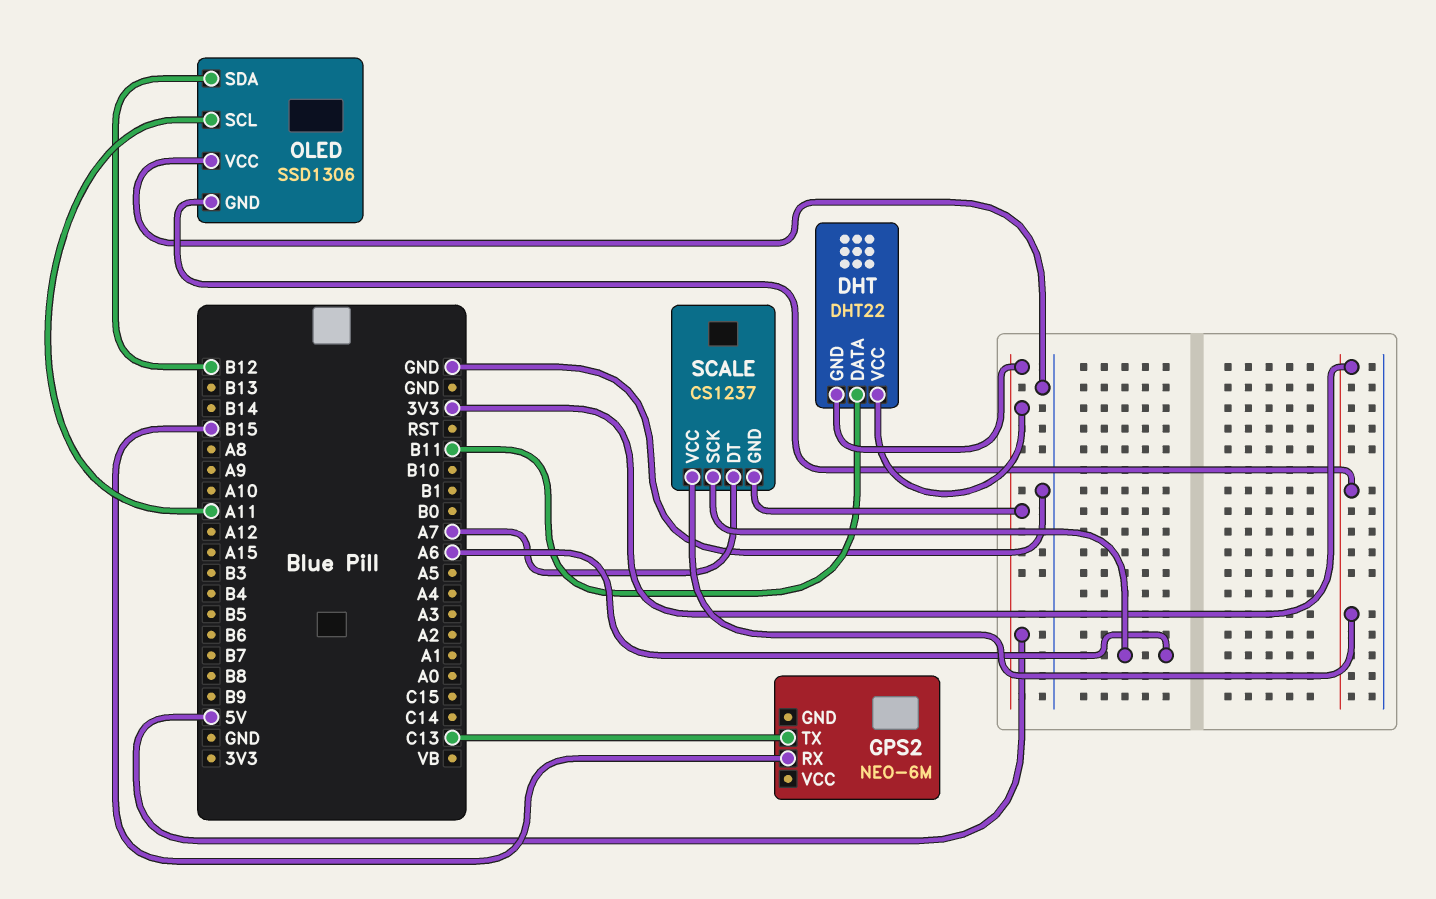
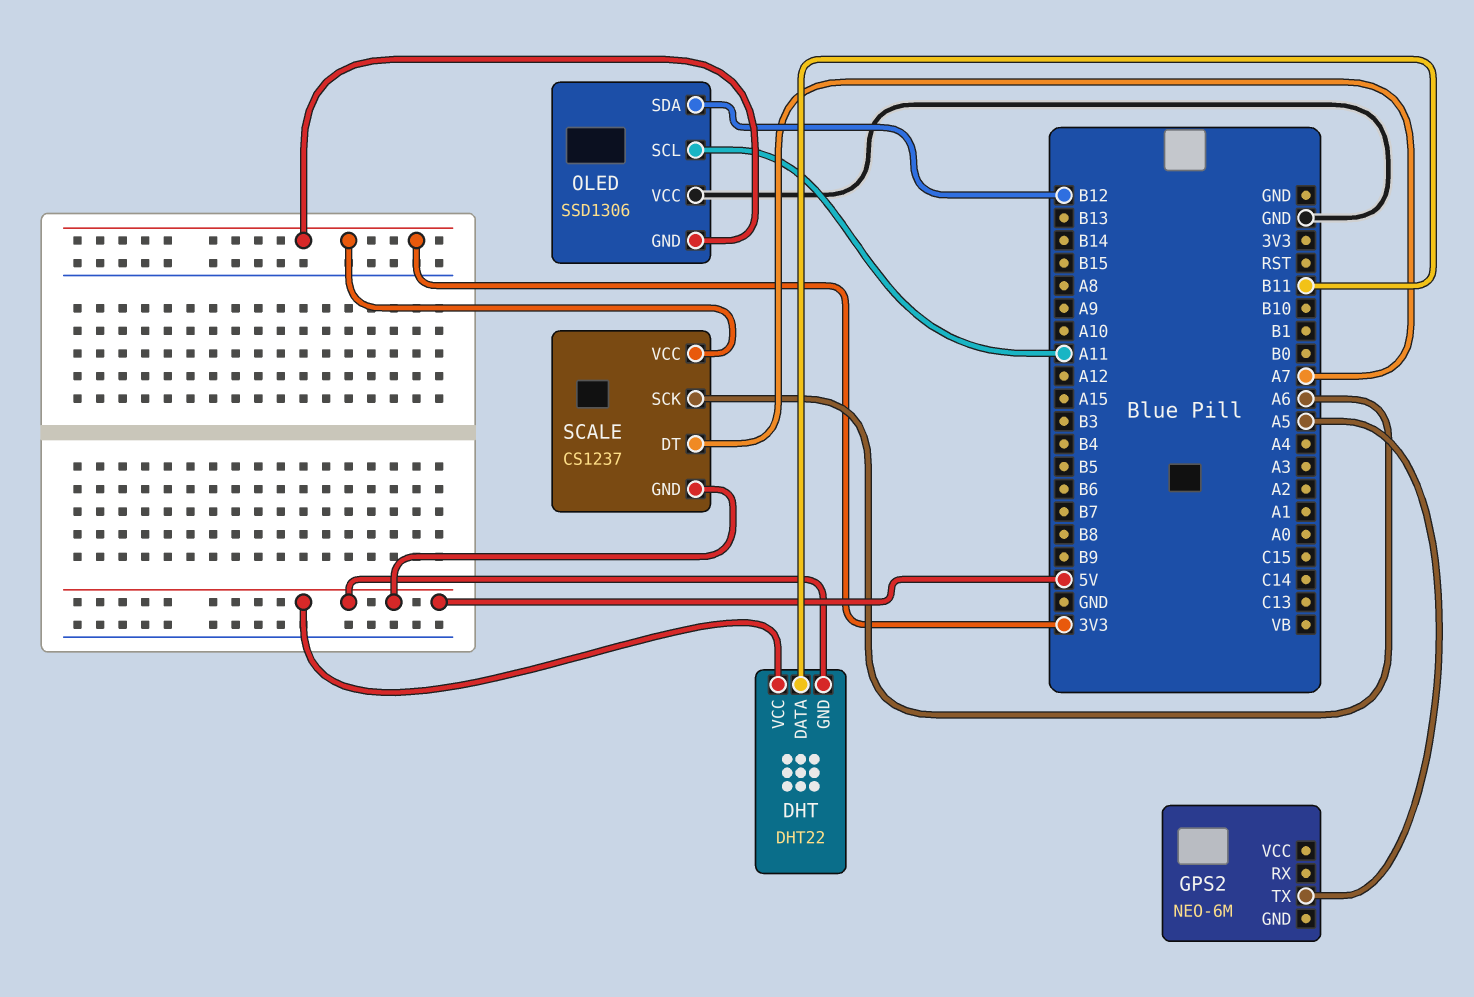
GPS2 pin RX: B15 -> none
GPS2 pin TX: C13 -> A5

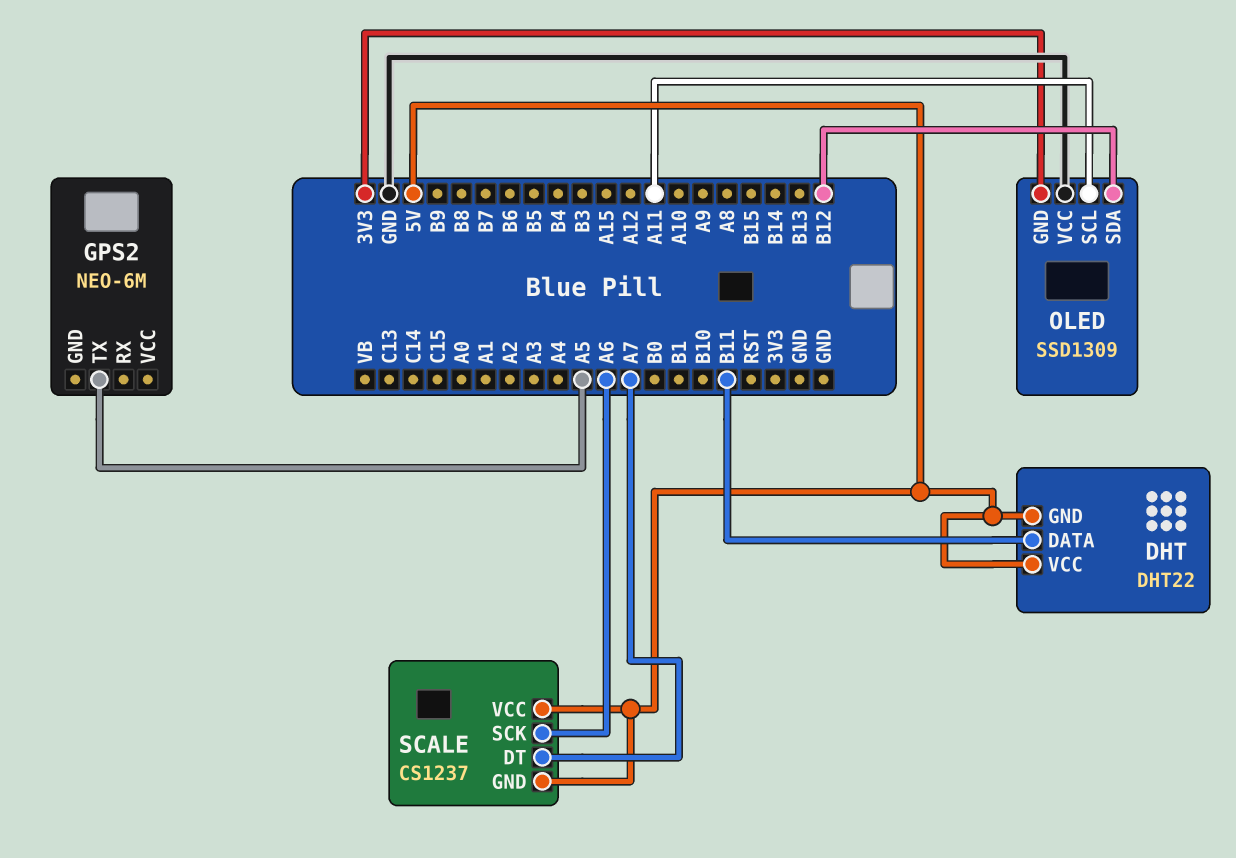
OLED: SSD1306 -> SSD1309
SCALE pin VCC: 3V3 -> 5V

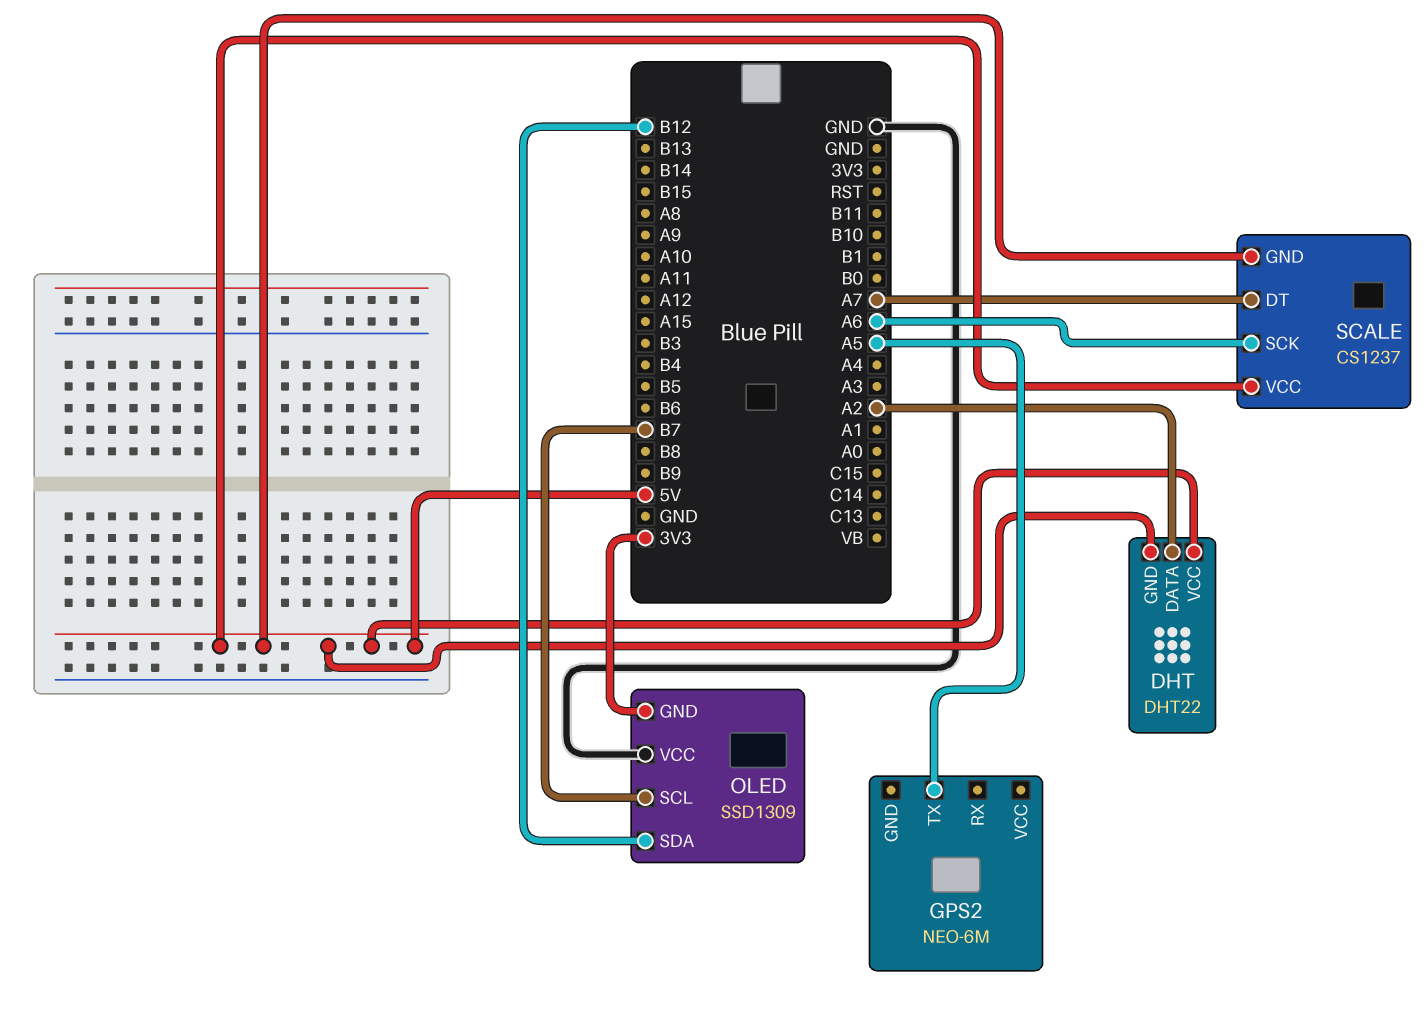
DHT pin DATA: B11 -> A2
OLED pin SCL: A11 -> B7

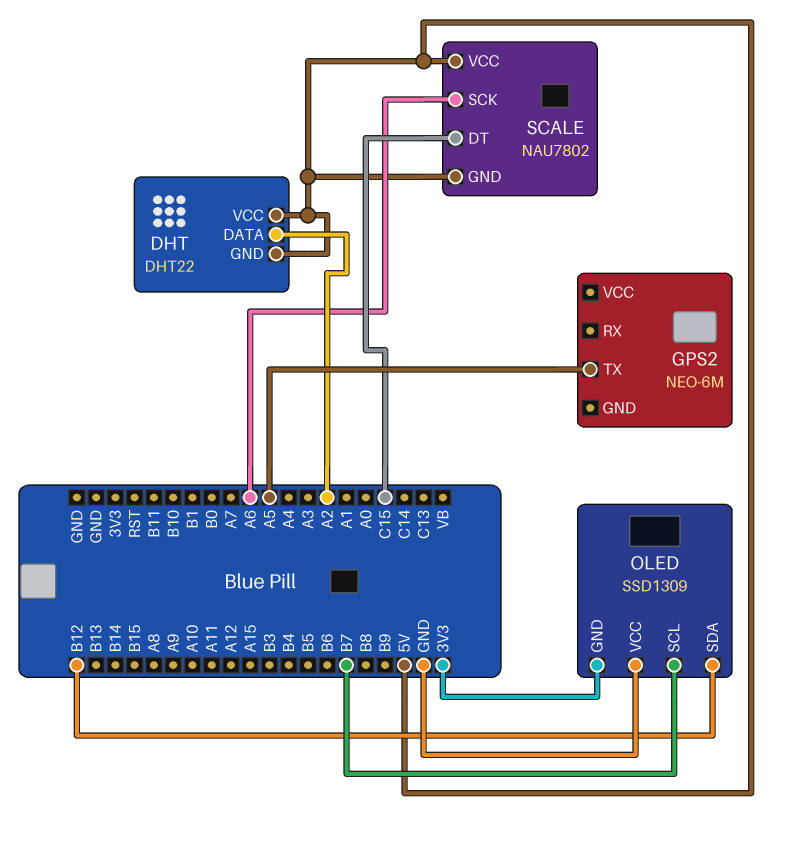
SCALE: CS1237 -> NAU7802
SCALE pin DT: A7 -> C15

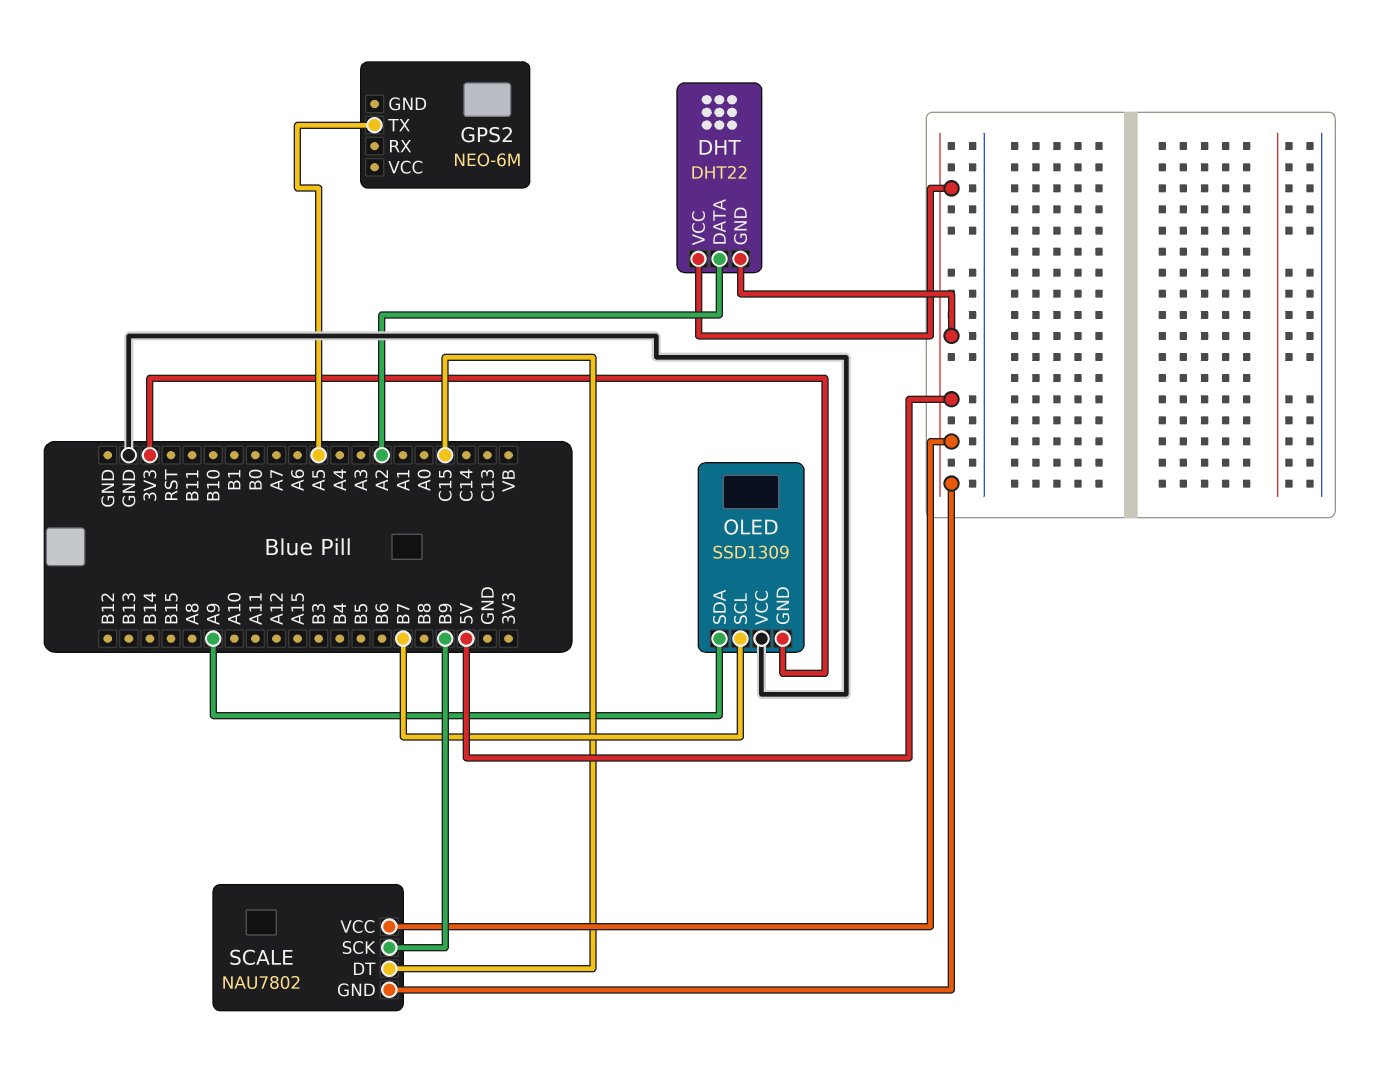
OLED pin SDA: B12 -> A9
SCALE pin SCK: A6 -> B9

